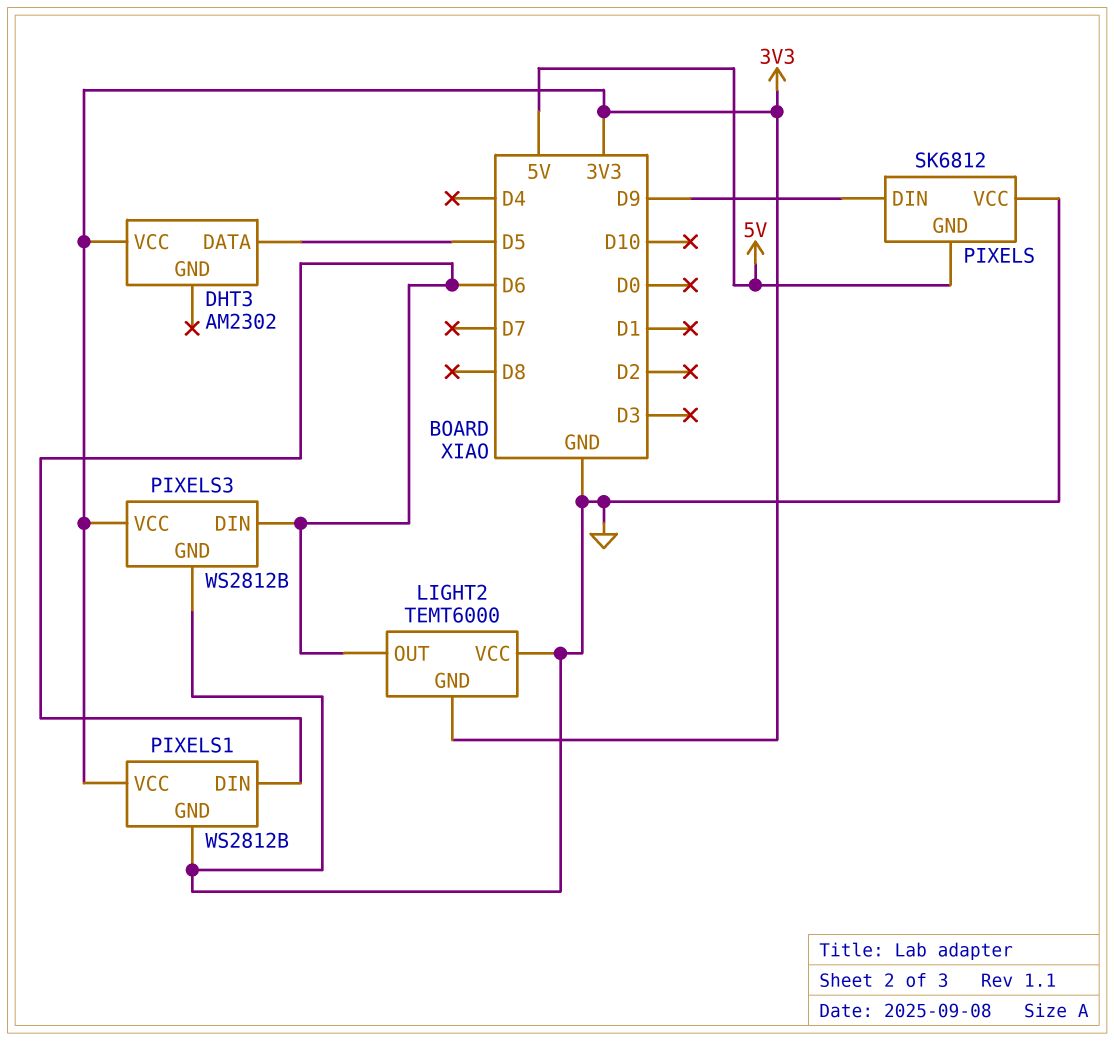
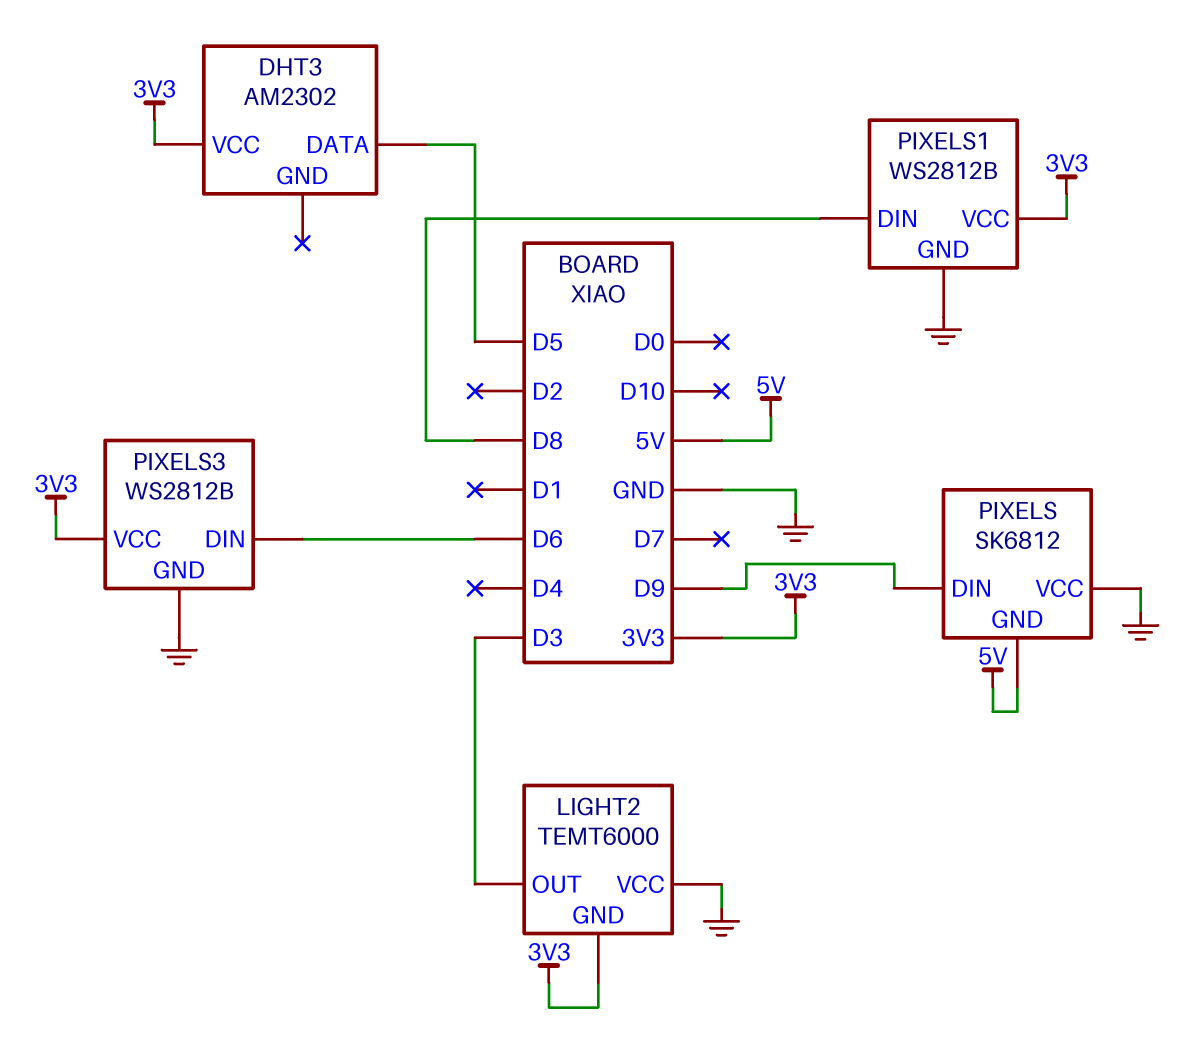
LIGHT2 pin OUT: D6 -> D3
PIXELS1 pin DIN: D6 -> D8

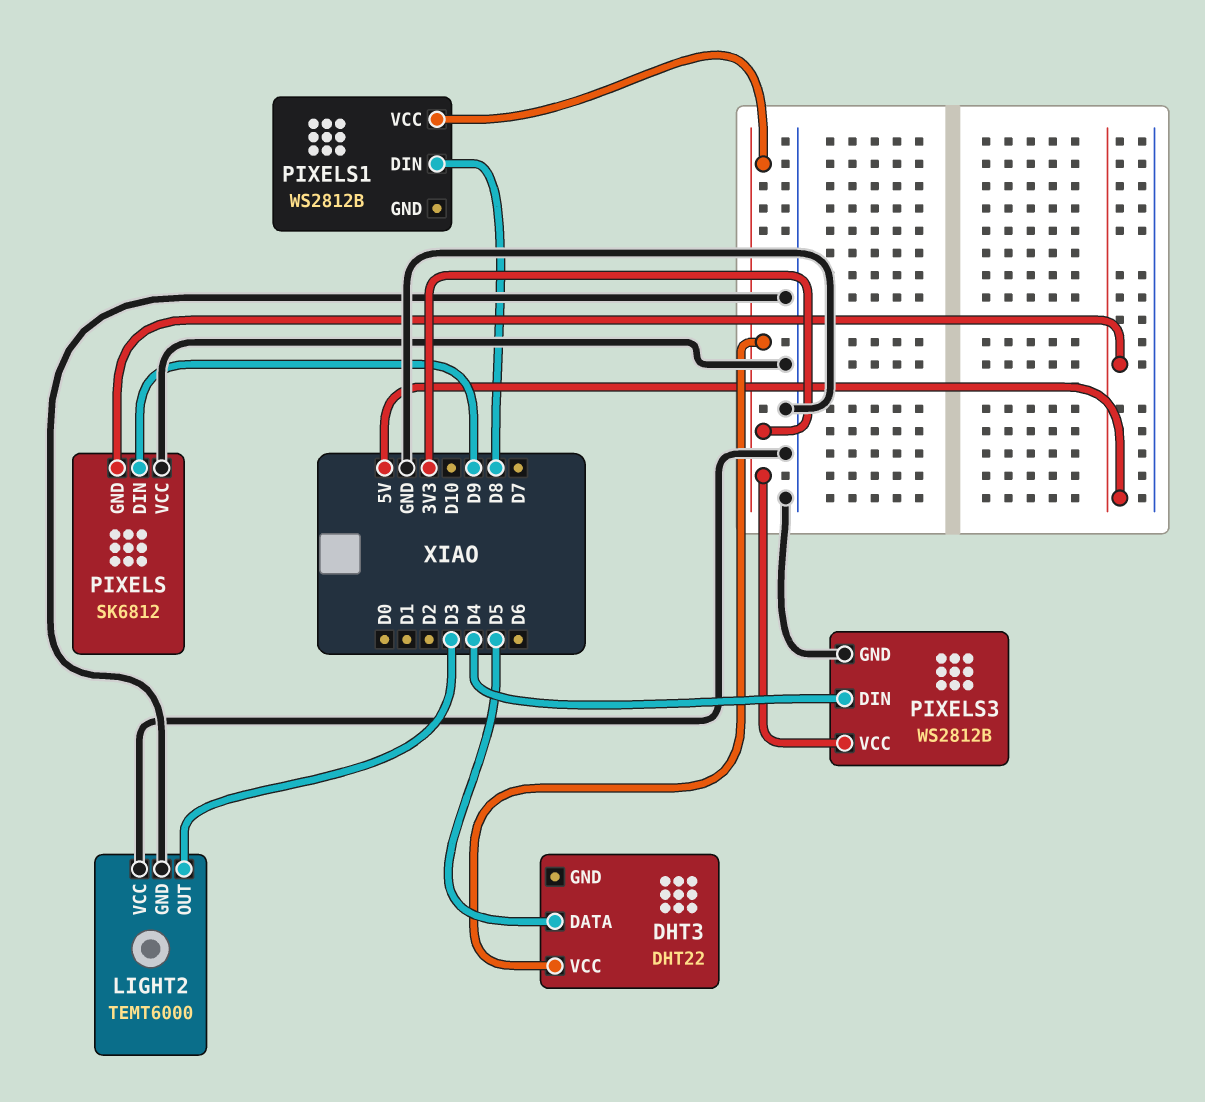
DHT3: AM2302 -> DHT22
LIGHT2 pin GND: 3V3 -> GND
PIXELS1 pin GND: GND -> none
PIXELS3 pin DIN: D6 -> D4

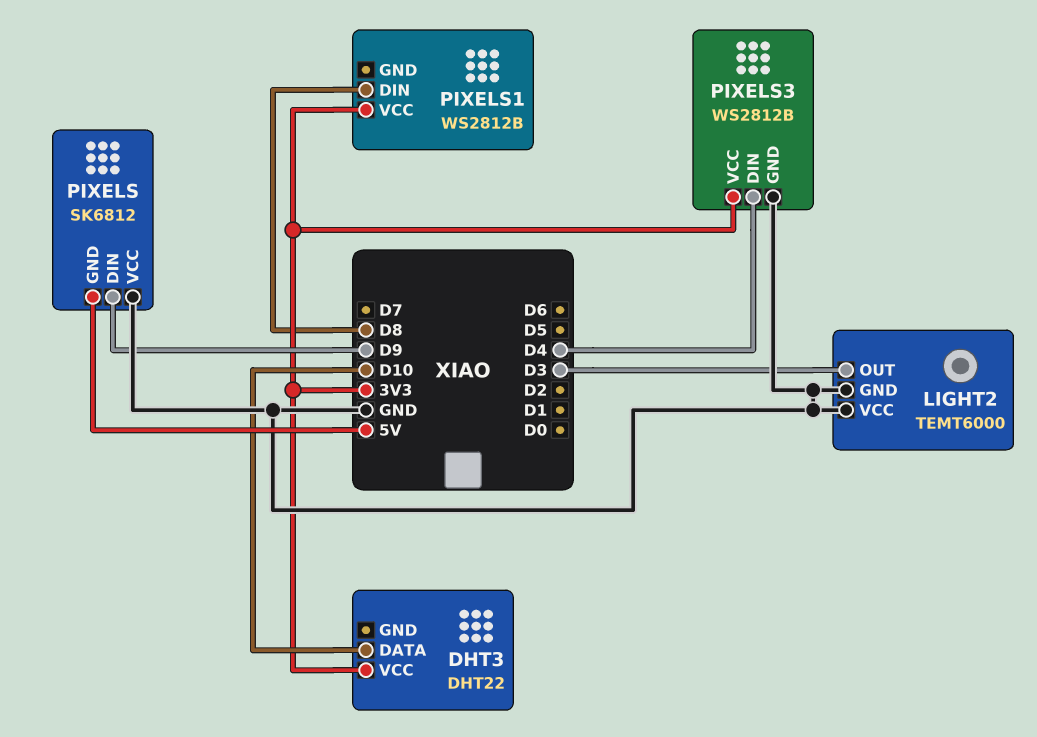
DHT3 pin DATA: D5 -> D10

